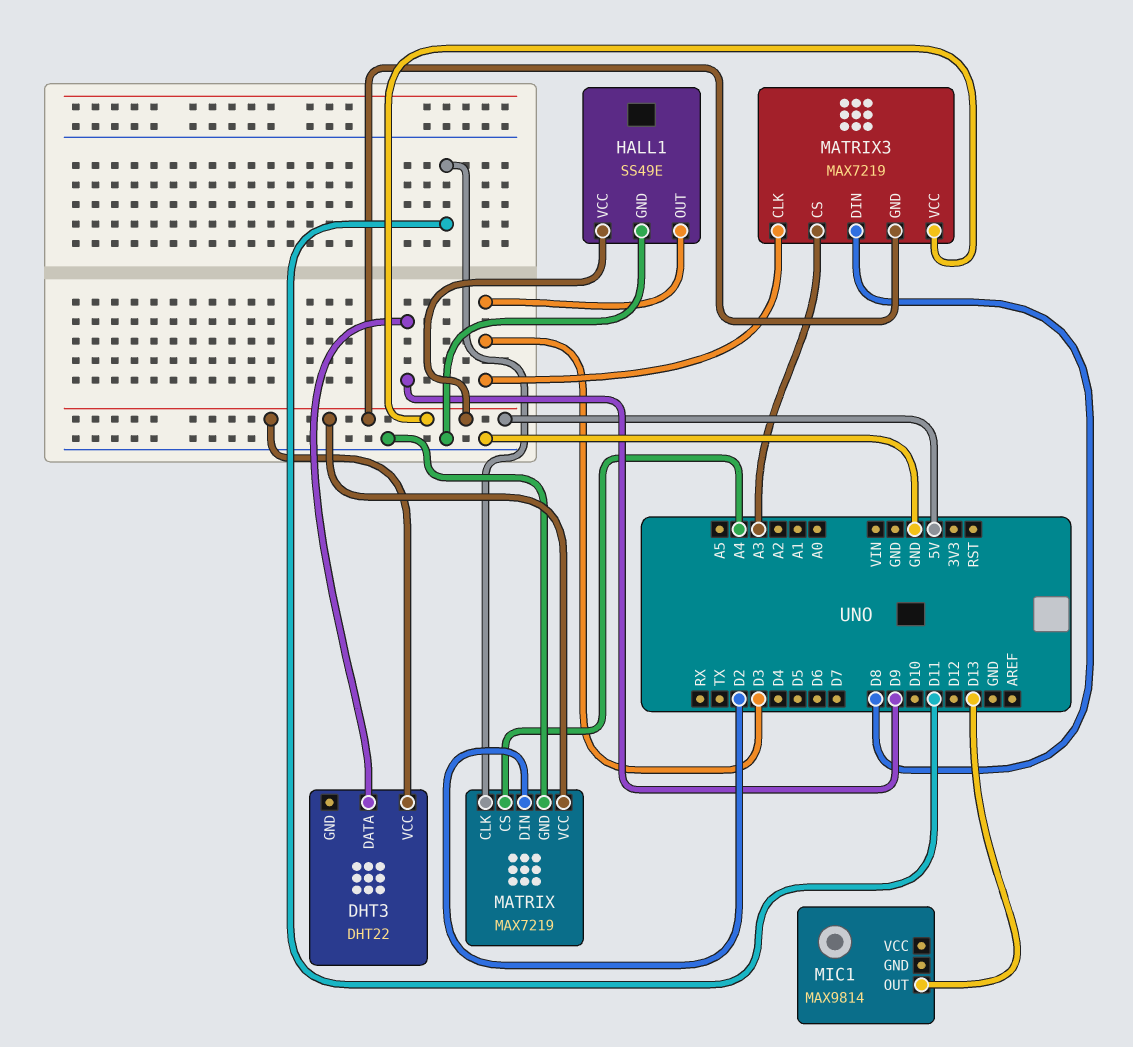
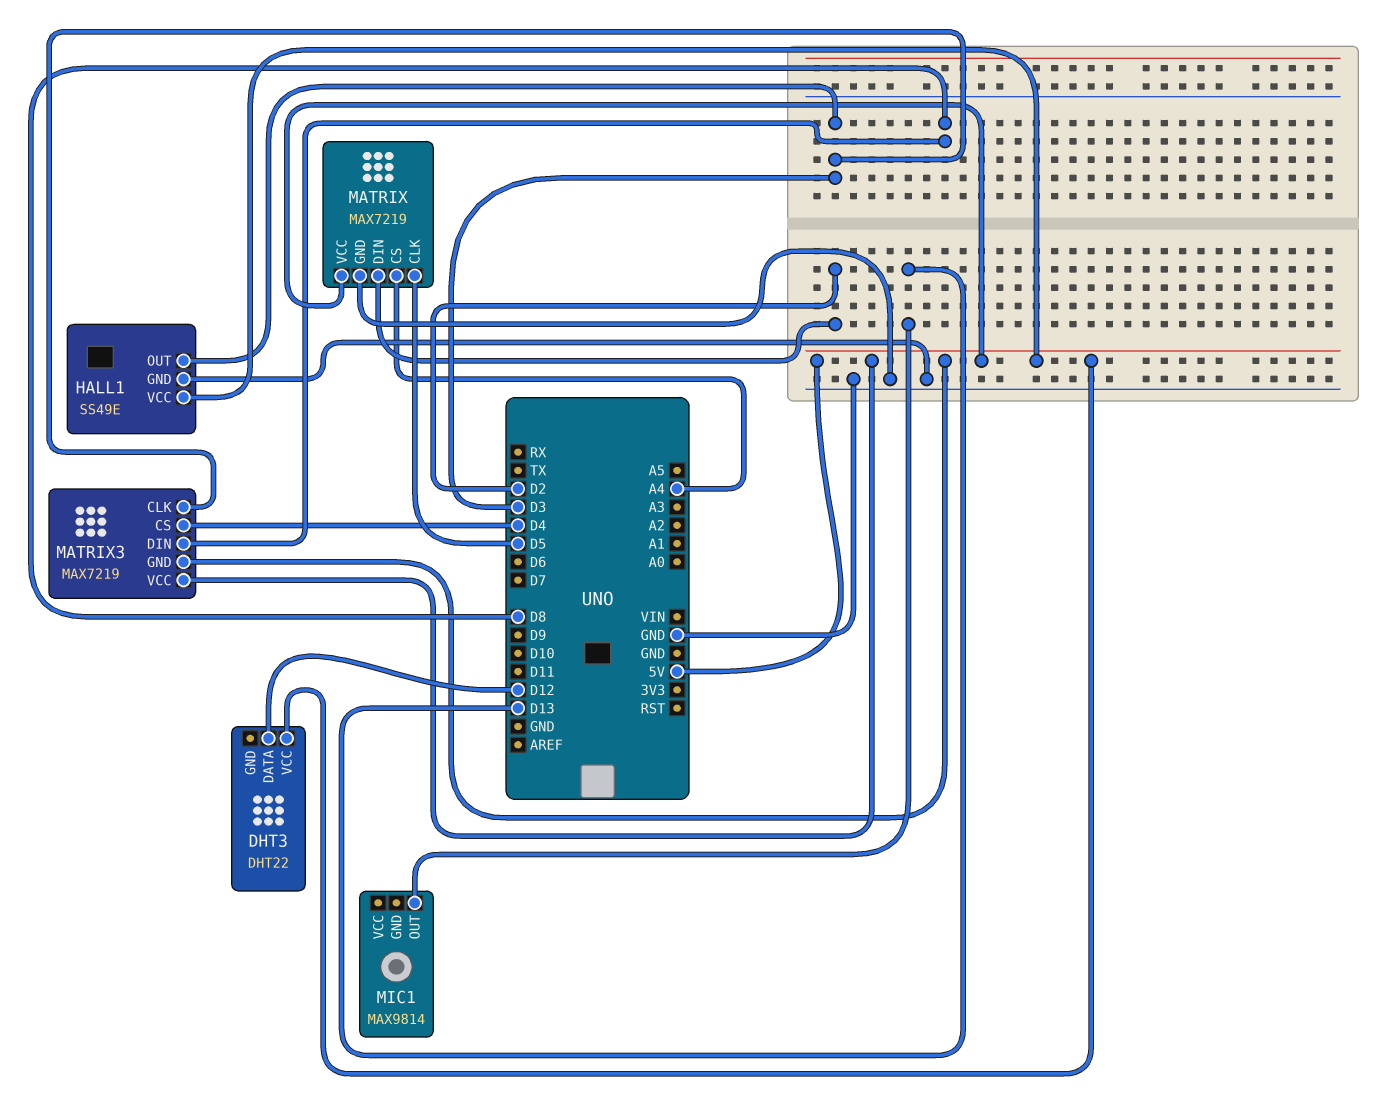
DHT3 pin DATA: D9 -> D12
MATRIX pin CLK: D11 -> D5
MATRIX3 pin CS: A3 -> D4

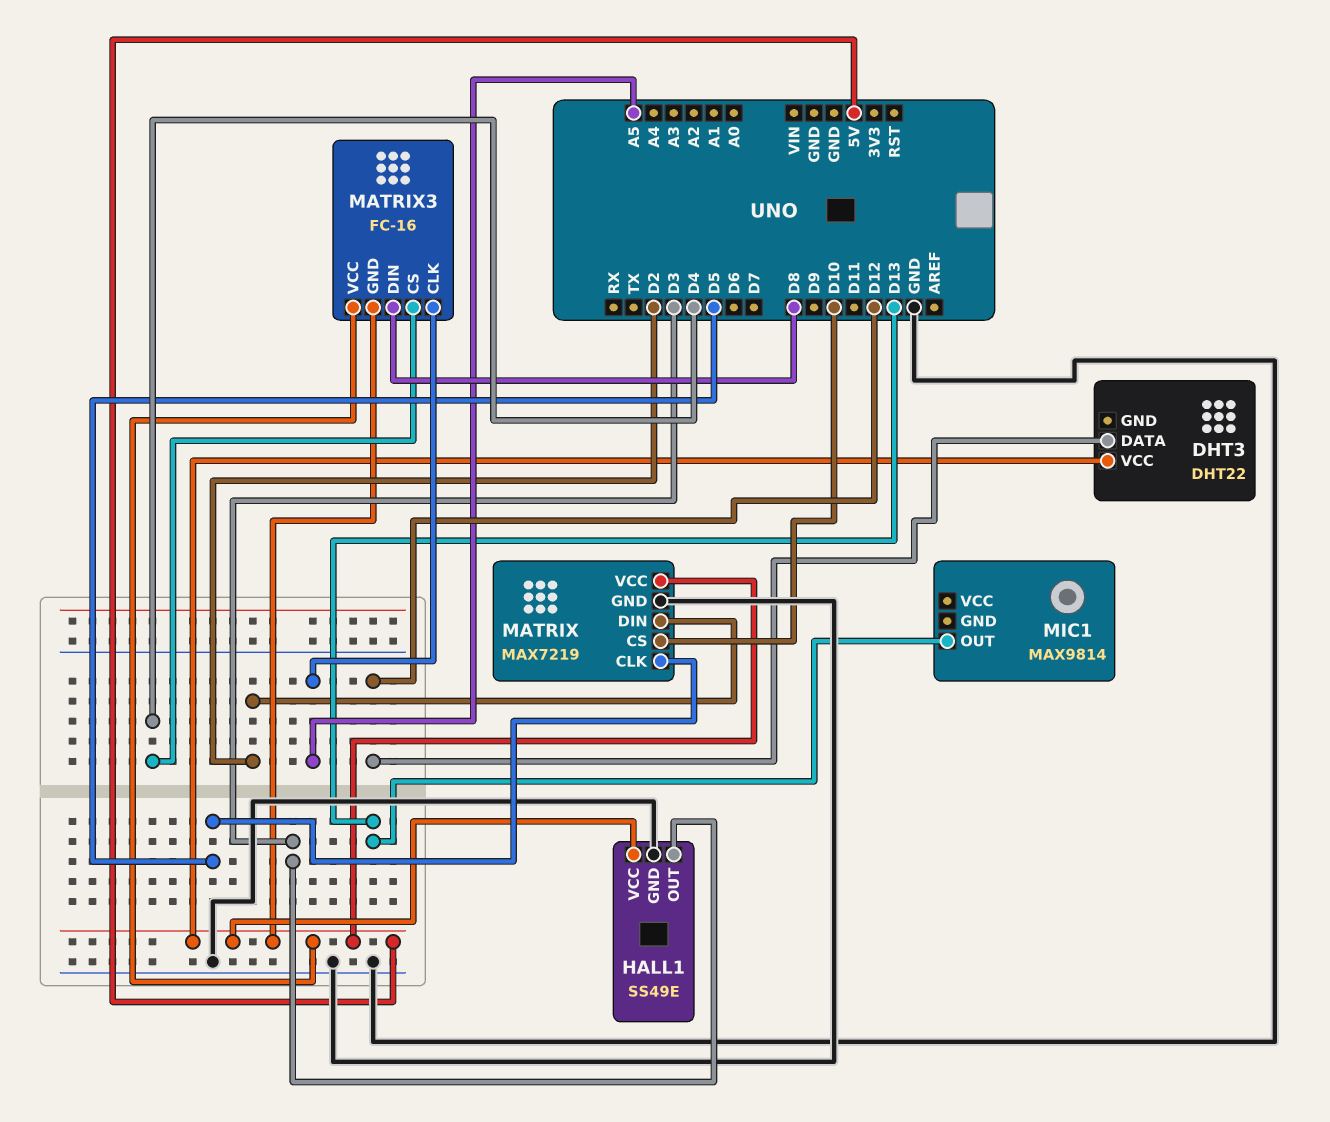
MATRIX pin CS: A4 -> D10
MATRIX3: MAX7219 -> FC-16
MATRIX3 pin CLK: D3 -> A5

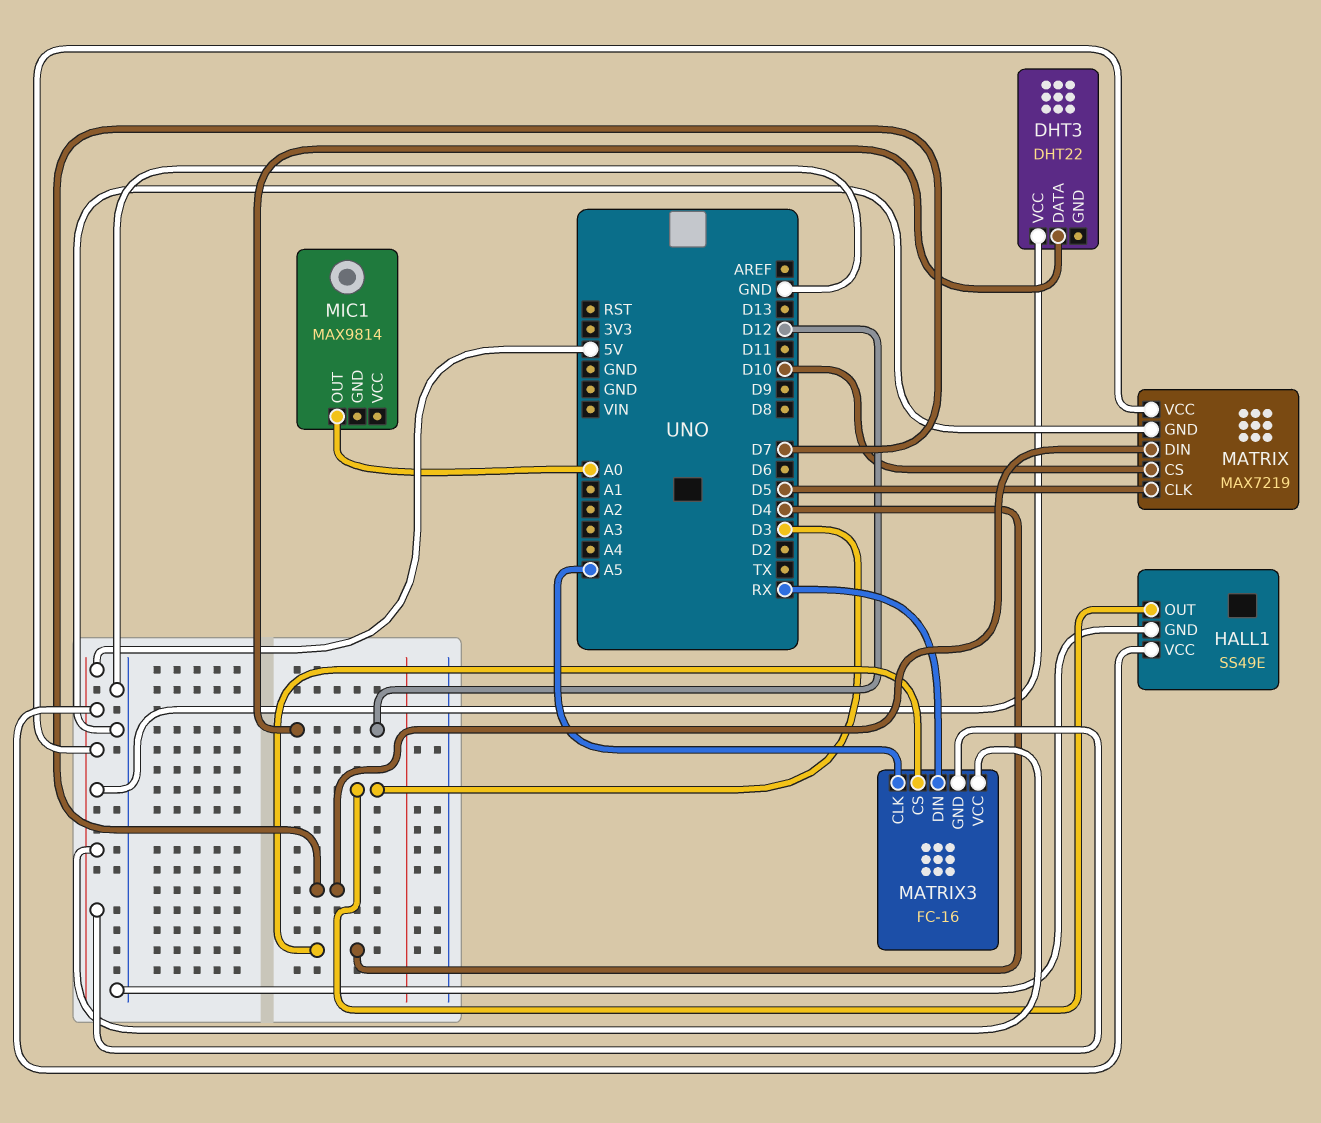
MATRIX pin DIN: D2 -> D7
MATRIX3 pin DIN: D8 -> RX
MIC1 pin OUT: D13 -> A0

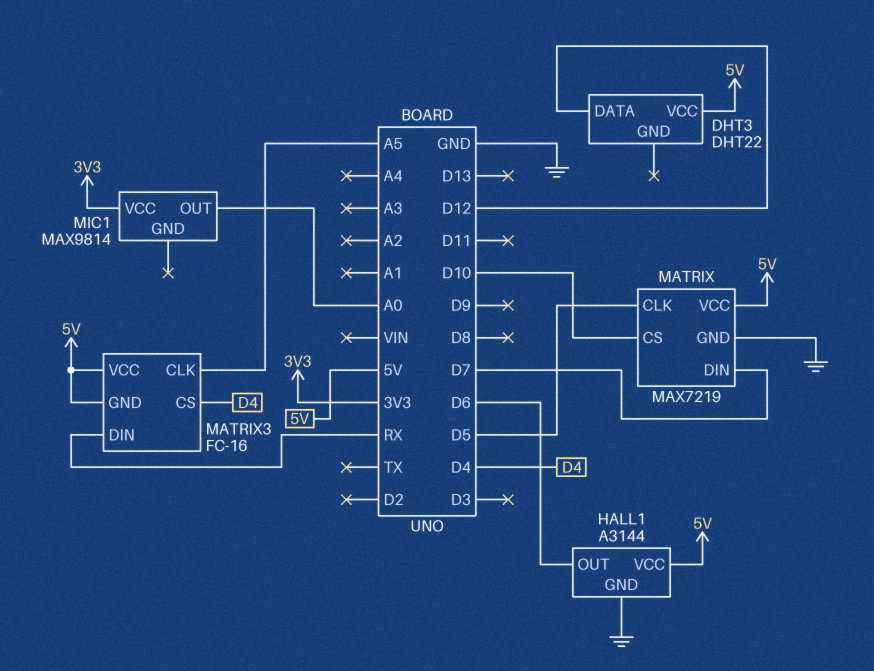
HALL1: SS49E -> A3144
HALL1 pin OUT: D3 -> D6
MIC1 pin VCC: none -> 3V3

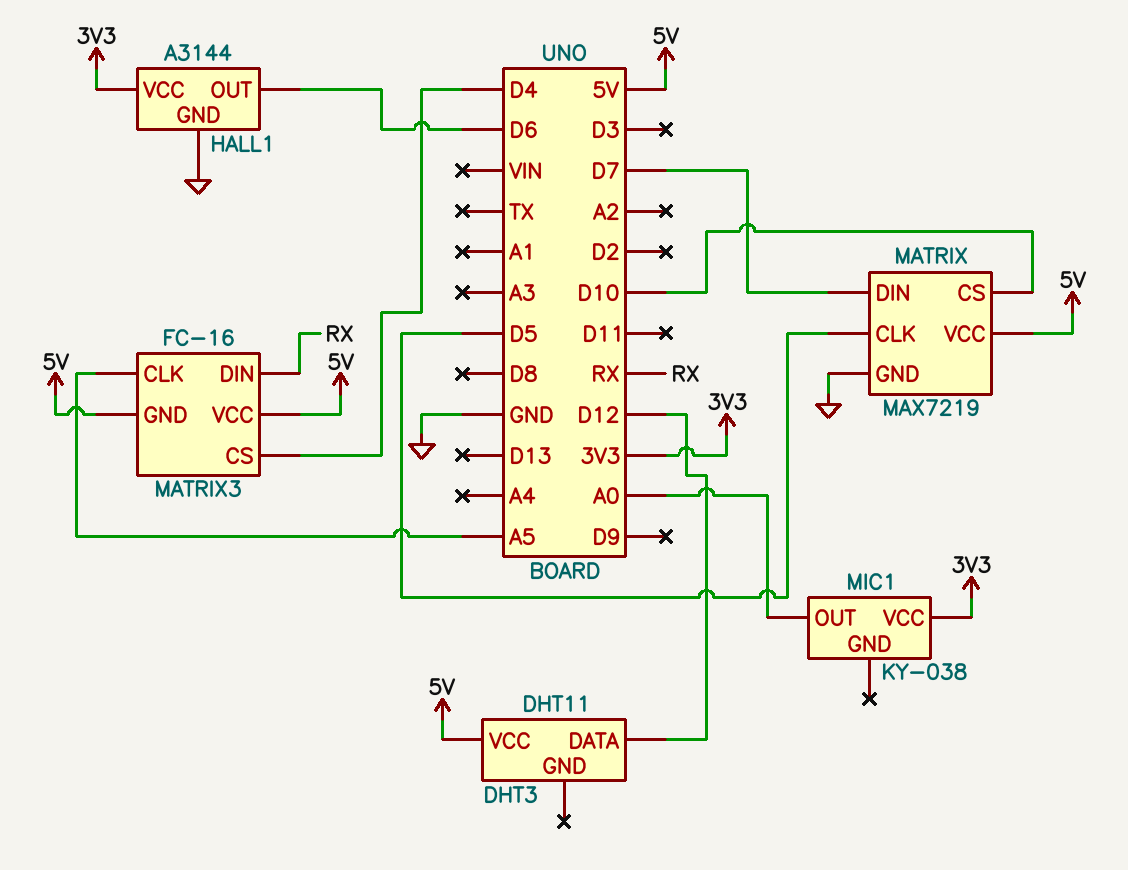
DHT3: DHT22 -> DHT11
HALL1 pin VCC: 5V -> 3V3
MIC1: MAX9814 -> KY-038

